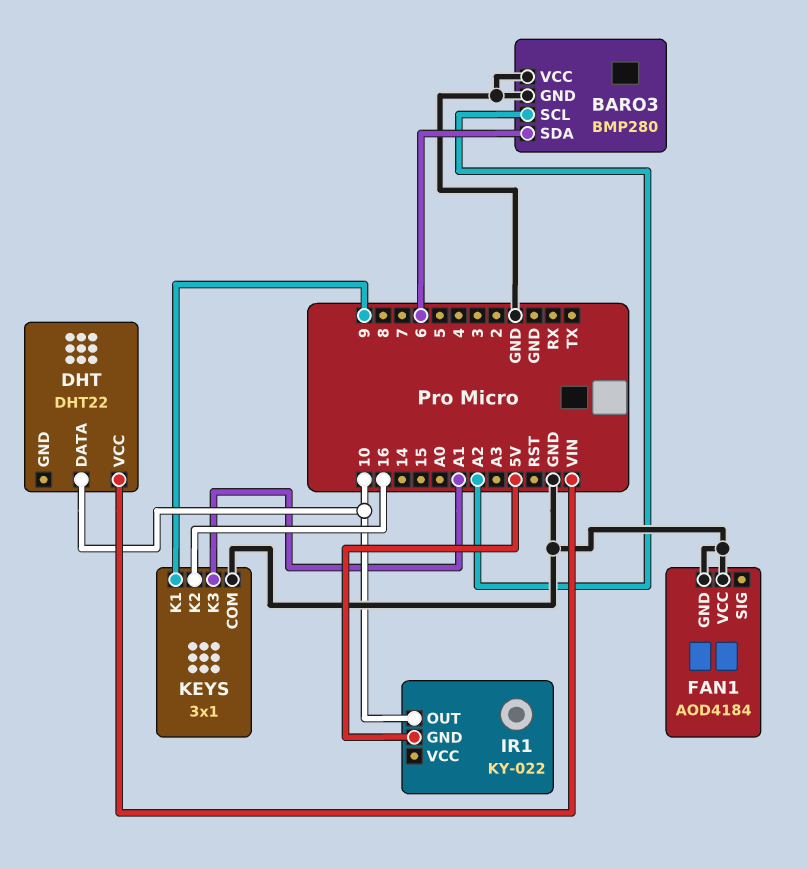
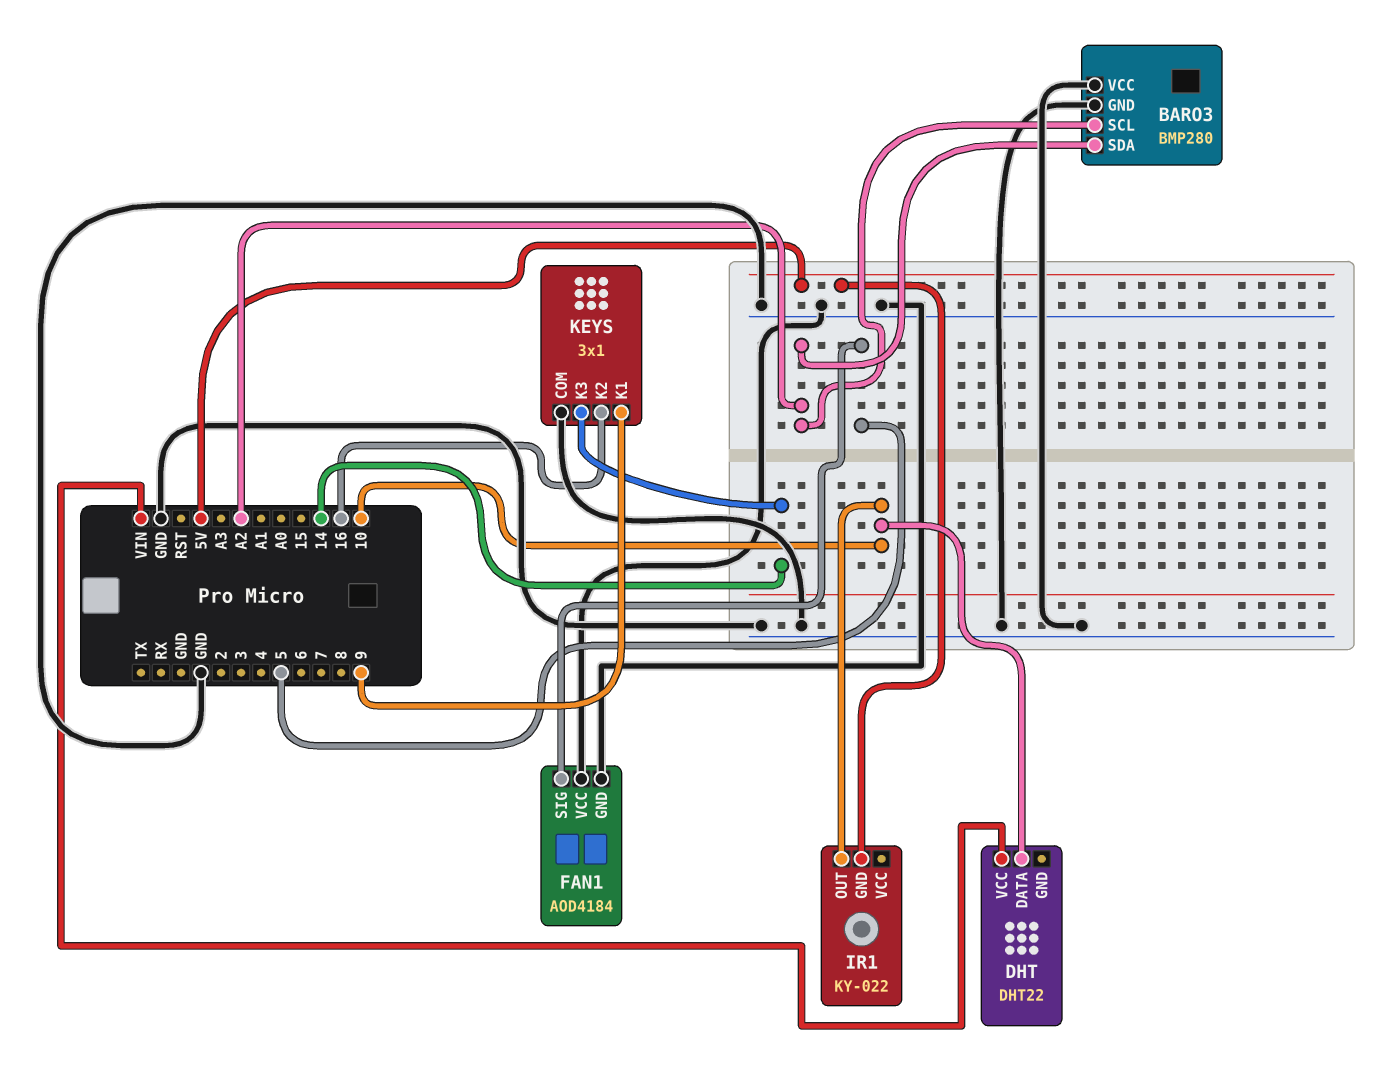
BARO3 pin SDA: 6 -> A2
FAN1 pin SIG: none -> 5
KEYS pin K3: A1 -> 14

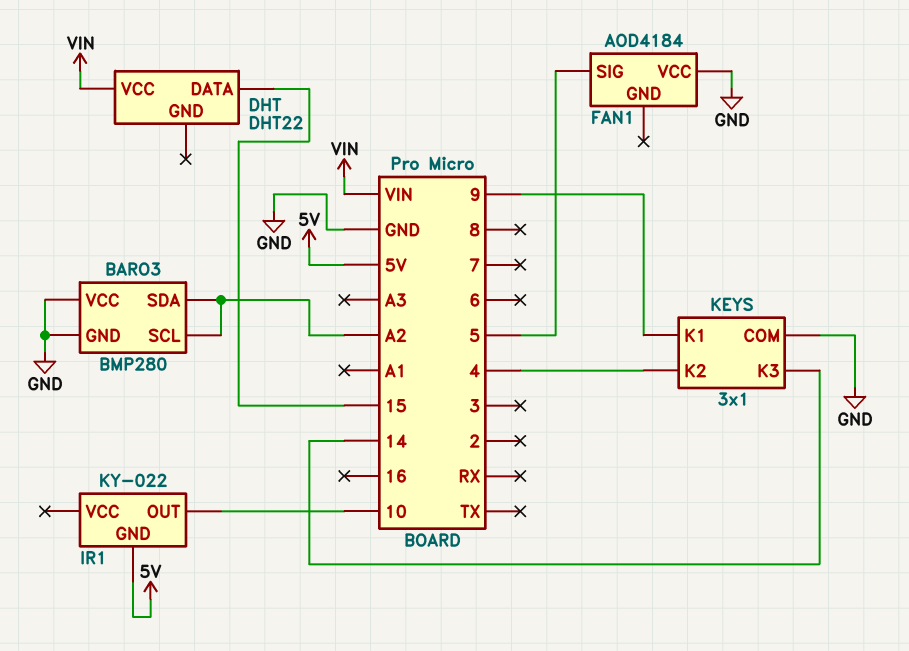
DHT pin DATA: 10 -> 15
FAN1 pin GND: GND -> none
KEYS pin K2: 16 -> 4

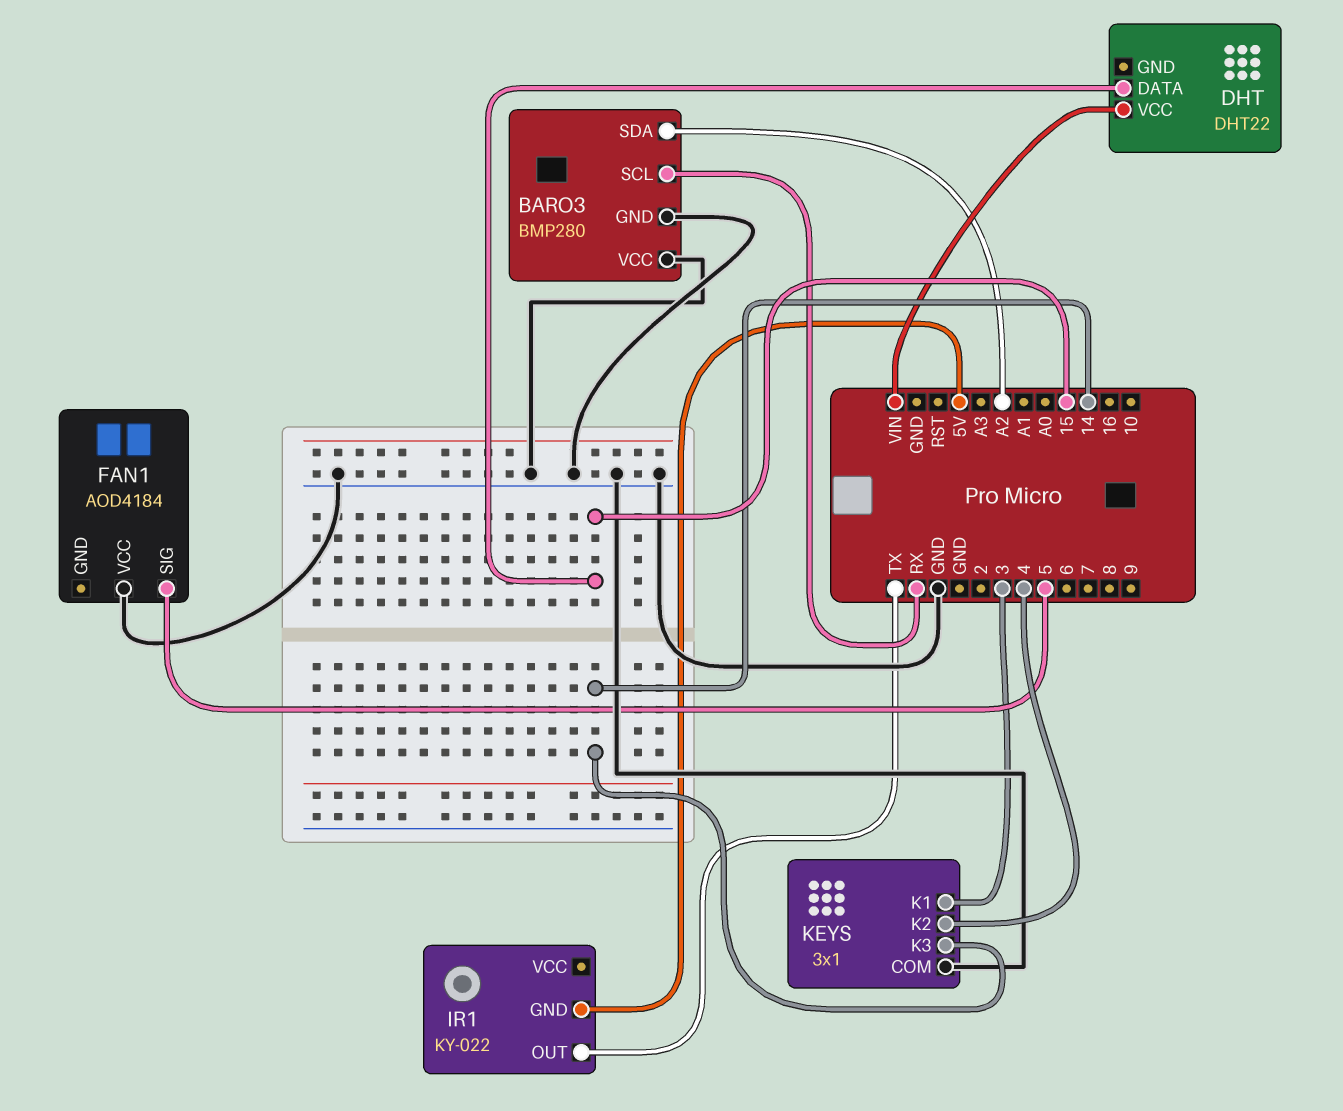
BARO3 pin SCL: A2 -> RX
IR1 pin OUT: 10 -> TX
KEYS pin K1: 9 -> 3

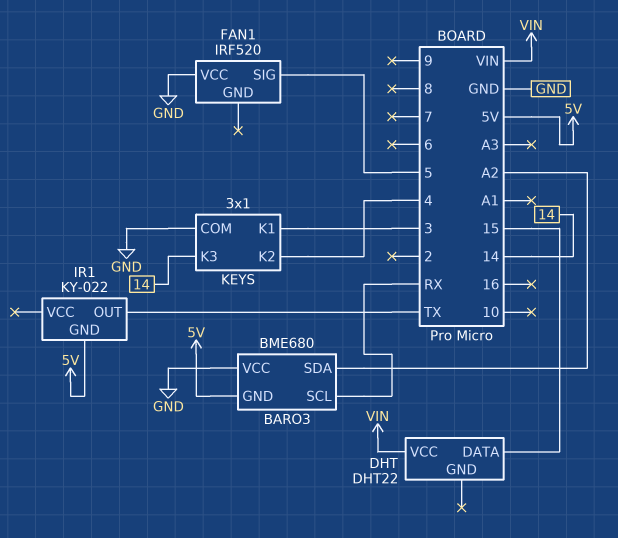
BARO3: BMP280 -> BME680
BARO3 pin GND: GND -> 5V
FAN1: AOD4184 -> IRF520

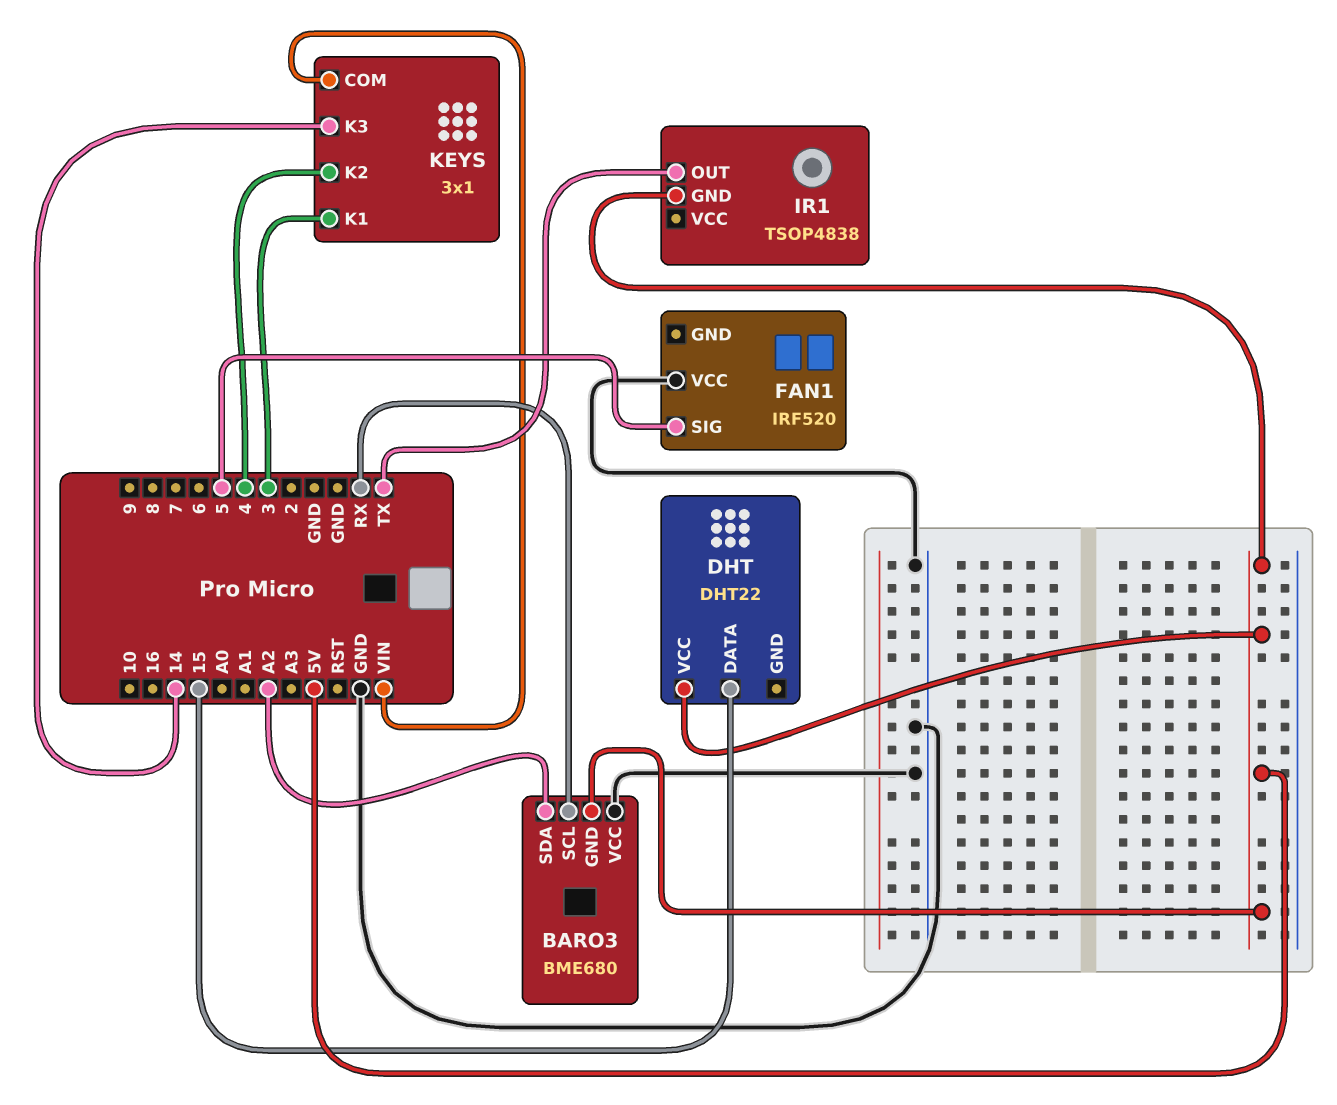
DHT pin VCC: VIN -> 5V
IR1: KY-022 -> TSOP4838
KEYS pin COM: GND -> VIN

